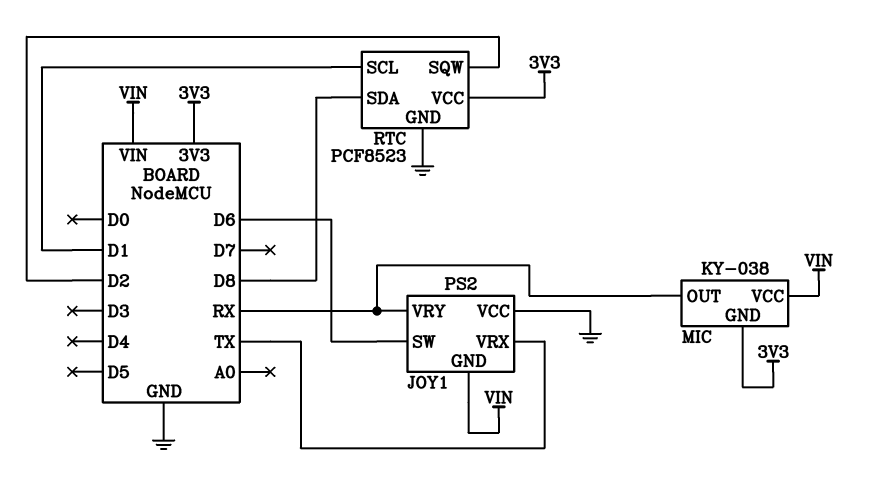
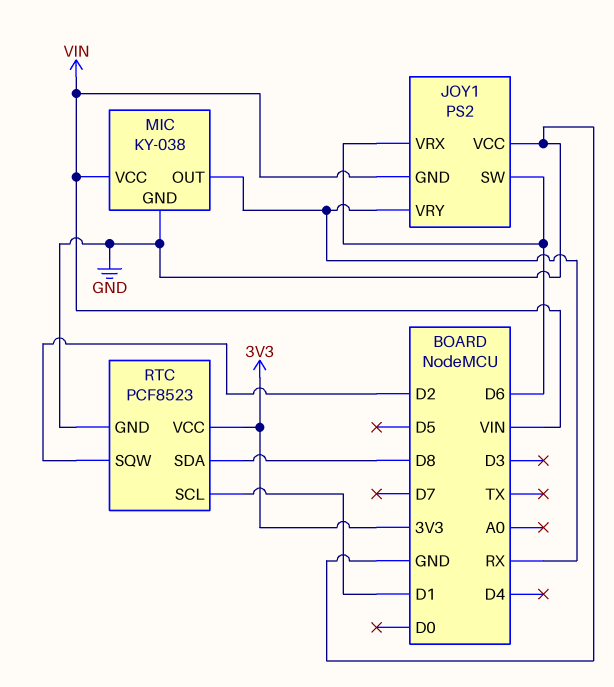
JOY1 pin VRX: TX -> D6
MIC pin GND: 3V3 -> GND

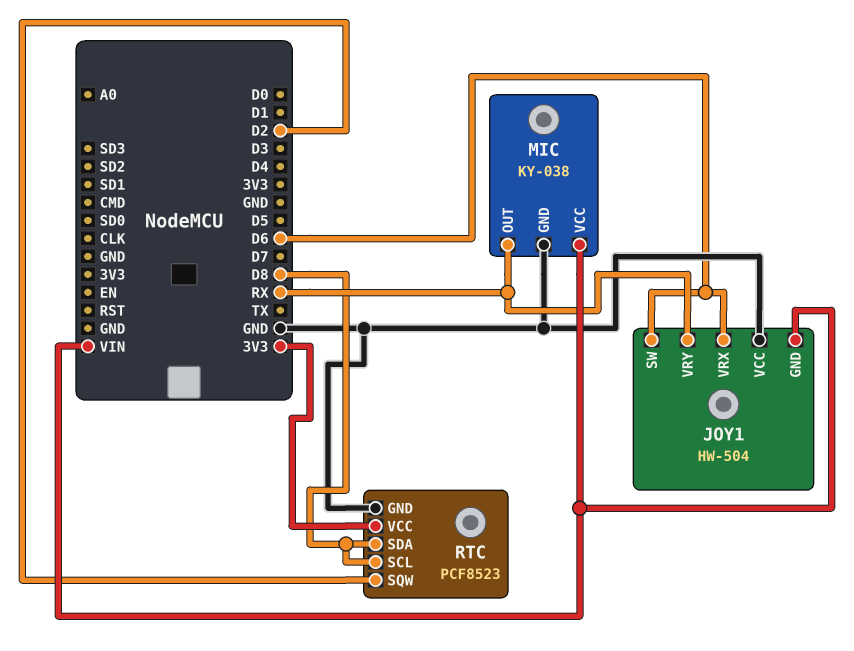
JOY1: PS2 -> HW-504
RTC pin SCL: D1 -> D8

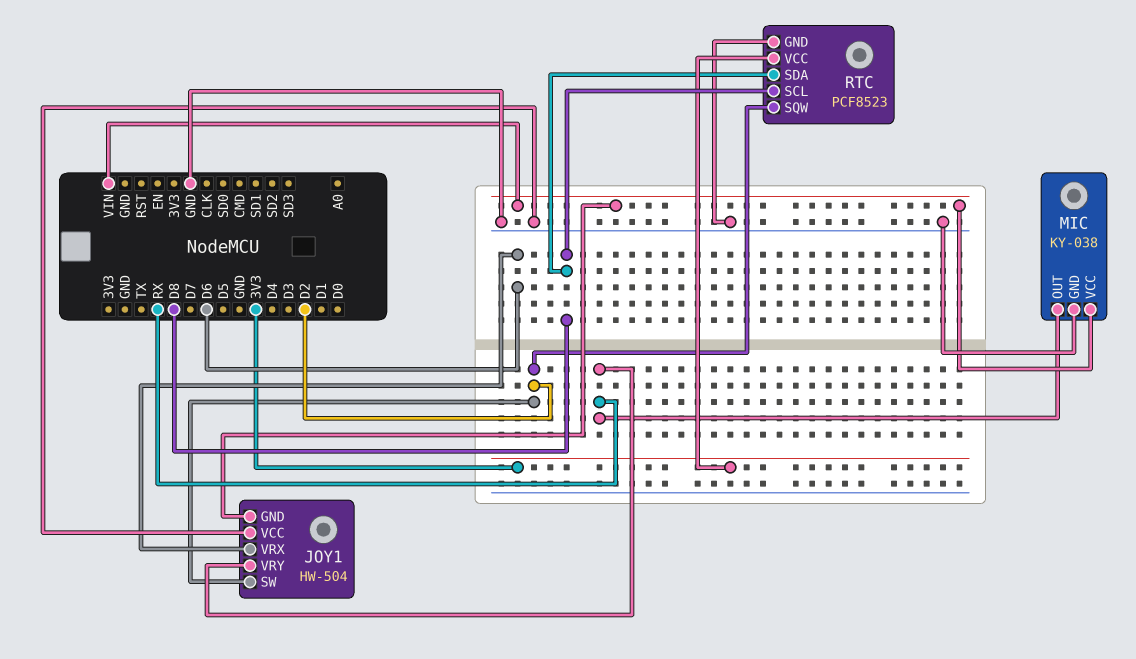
JOY1 pin SW: D6 -> D2

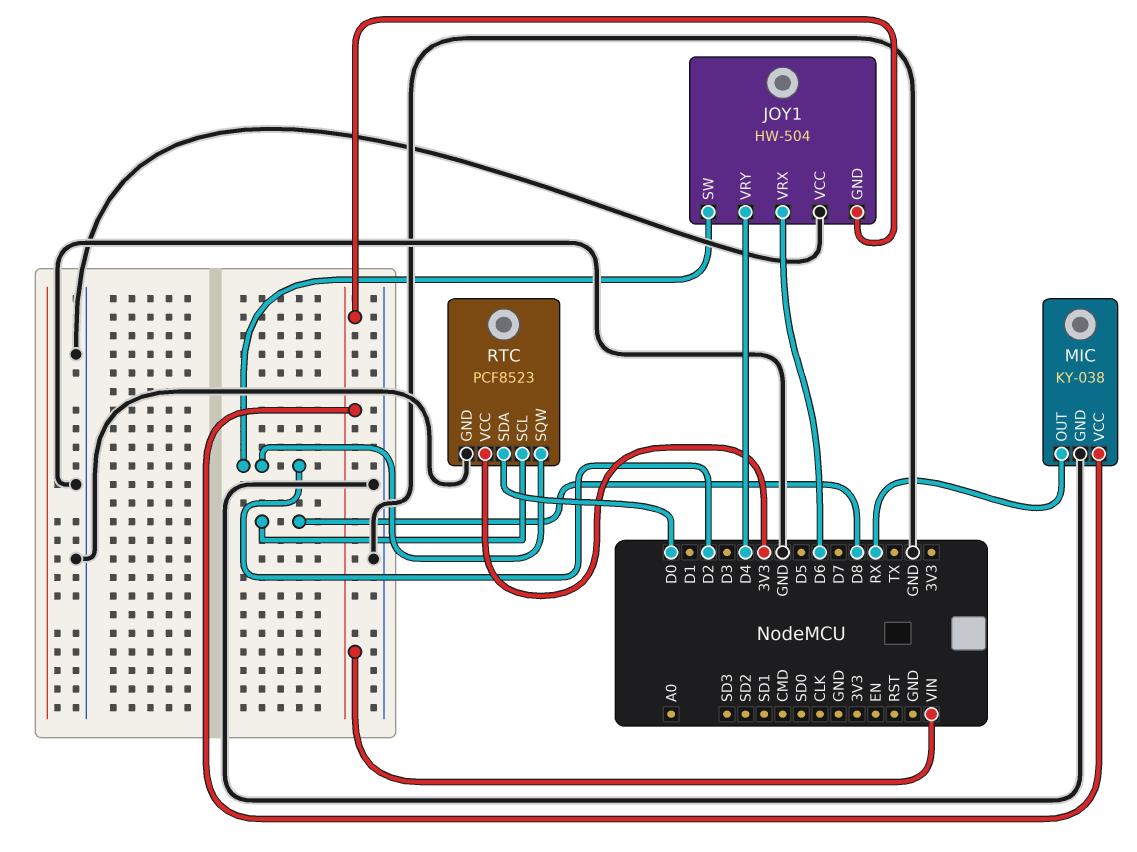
JOY1 pin VRY: RX -> D4
RTC pin SDA: D8 -> D0

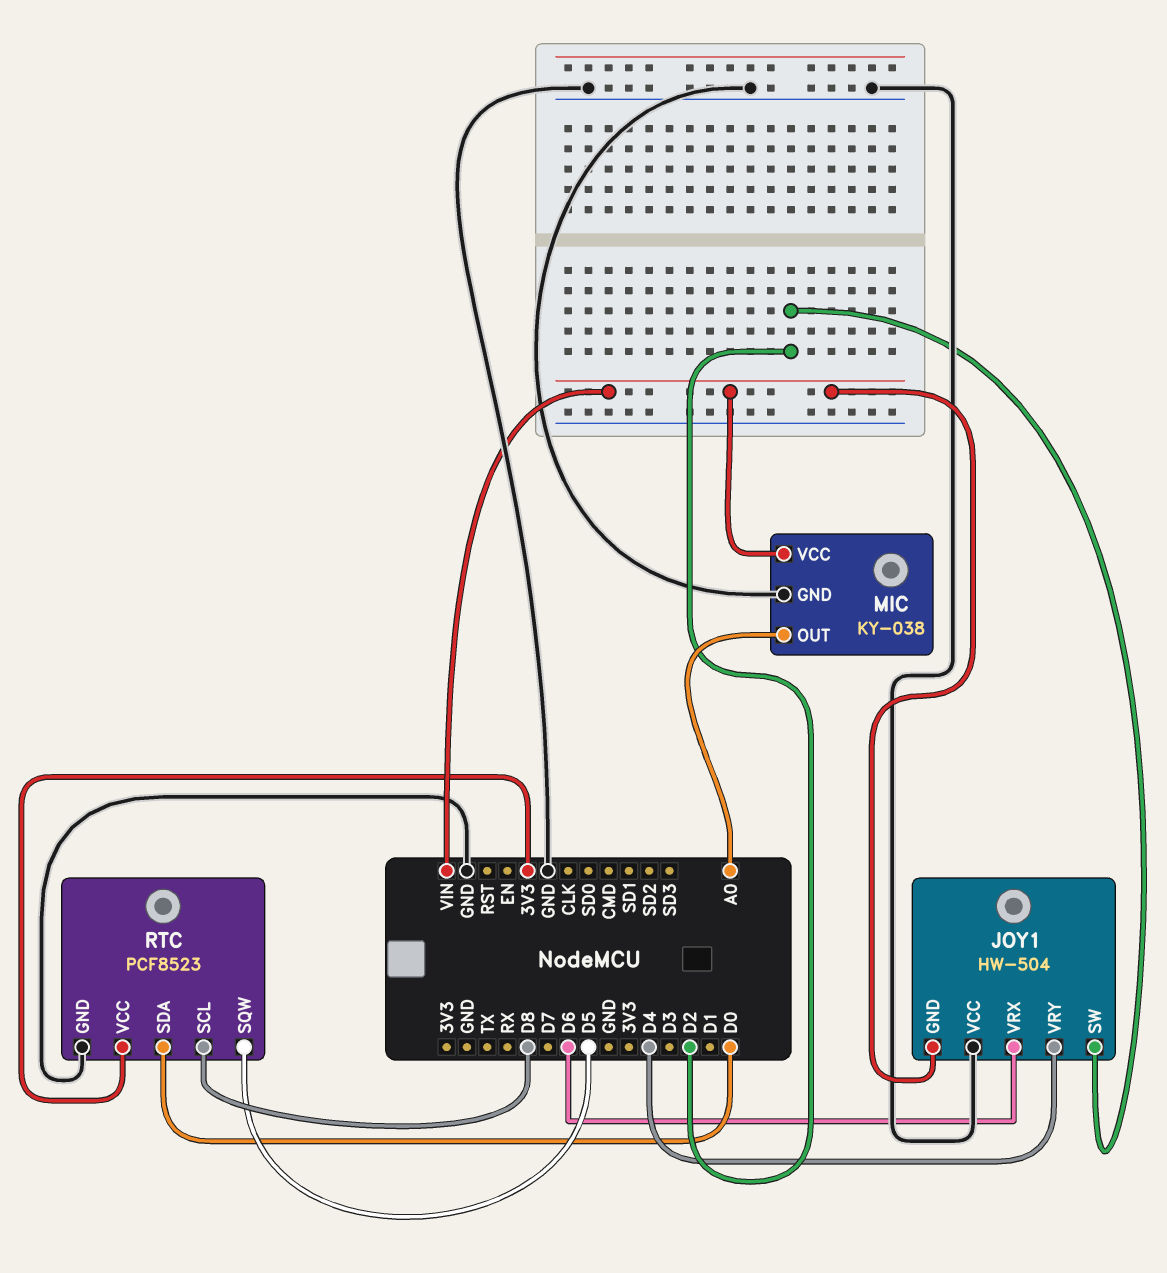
MIC pin OUT: RX -> A0
RTC pin SQW: D2 -> D5

